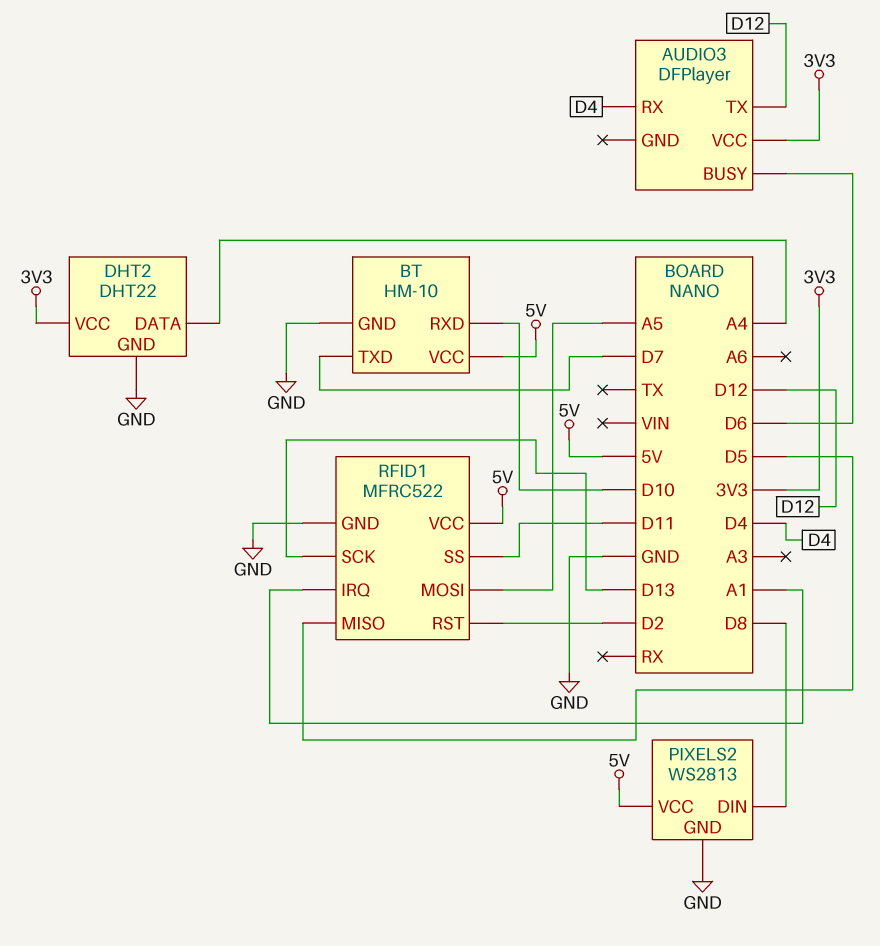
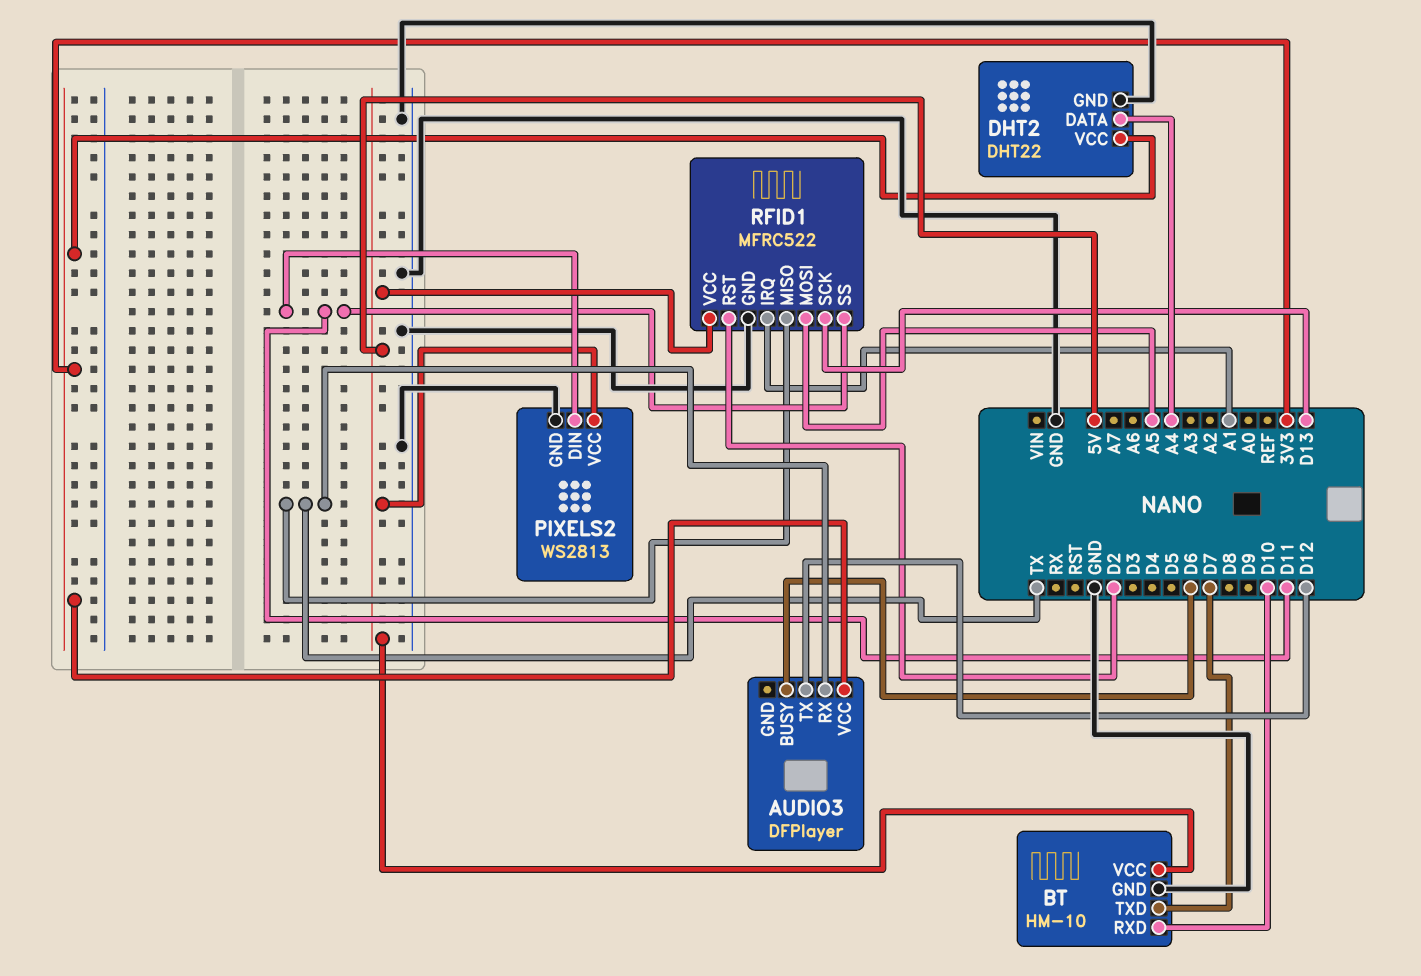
AUDIO3 pin RX: D4 -> TX
PIXELS2 pin DIN: D8 -> D11
RFID1 pin MISO: D5 -> TX

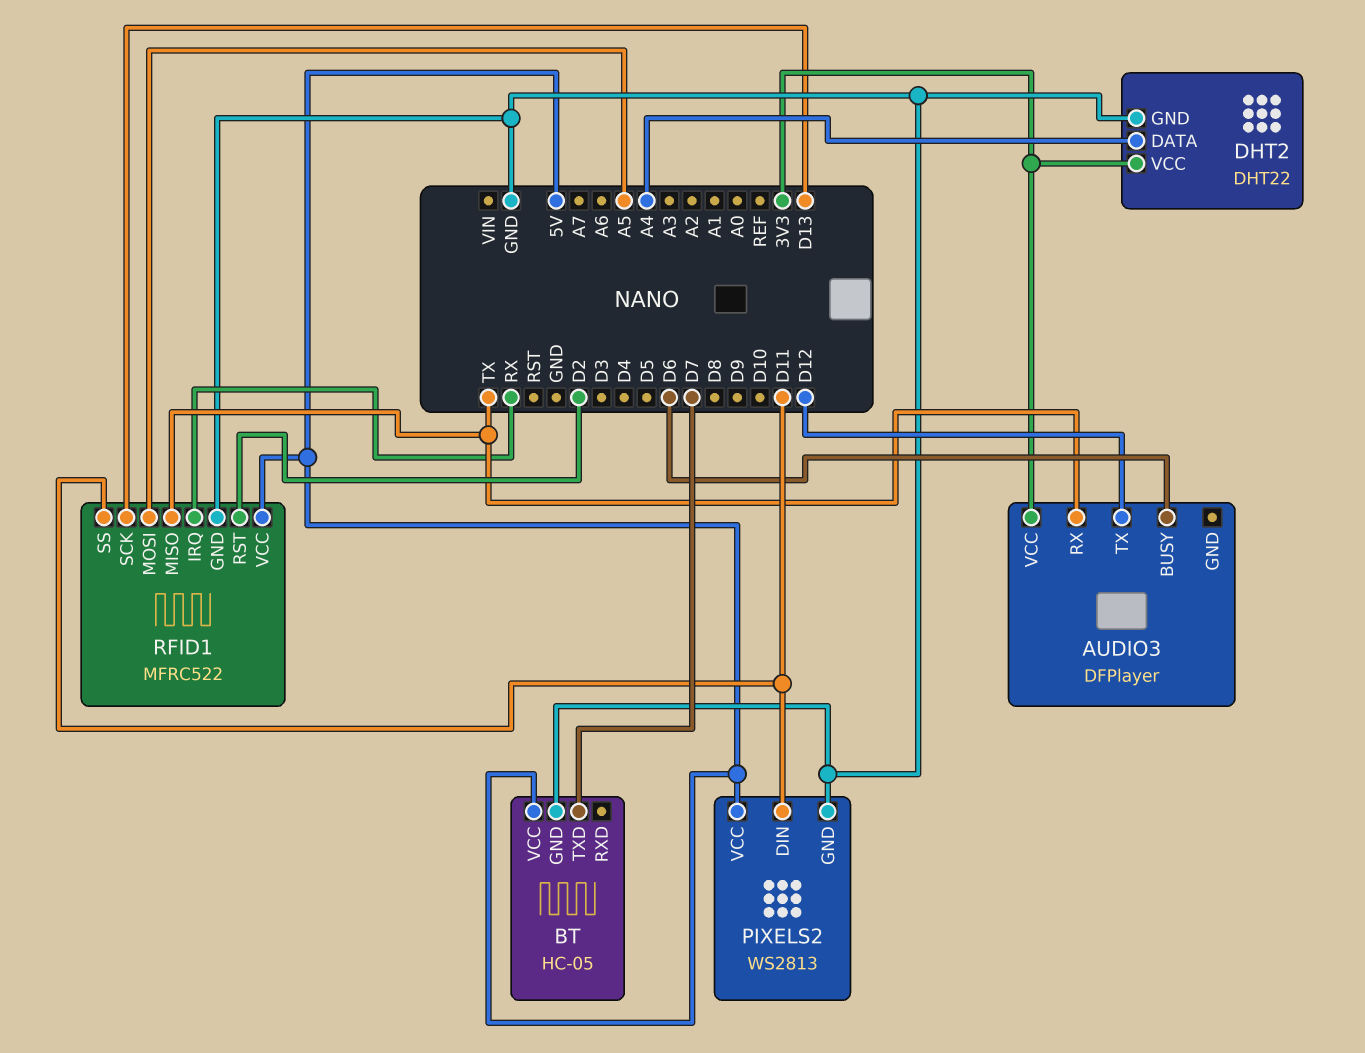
BT: HM-10 -> HC-05
BT pin RXD: D10 -> none
RFID1 pin IRQ: A1 -> RX

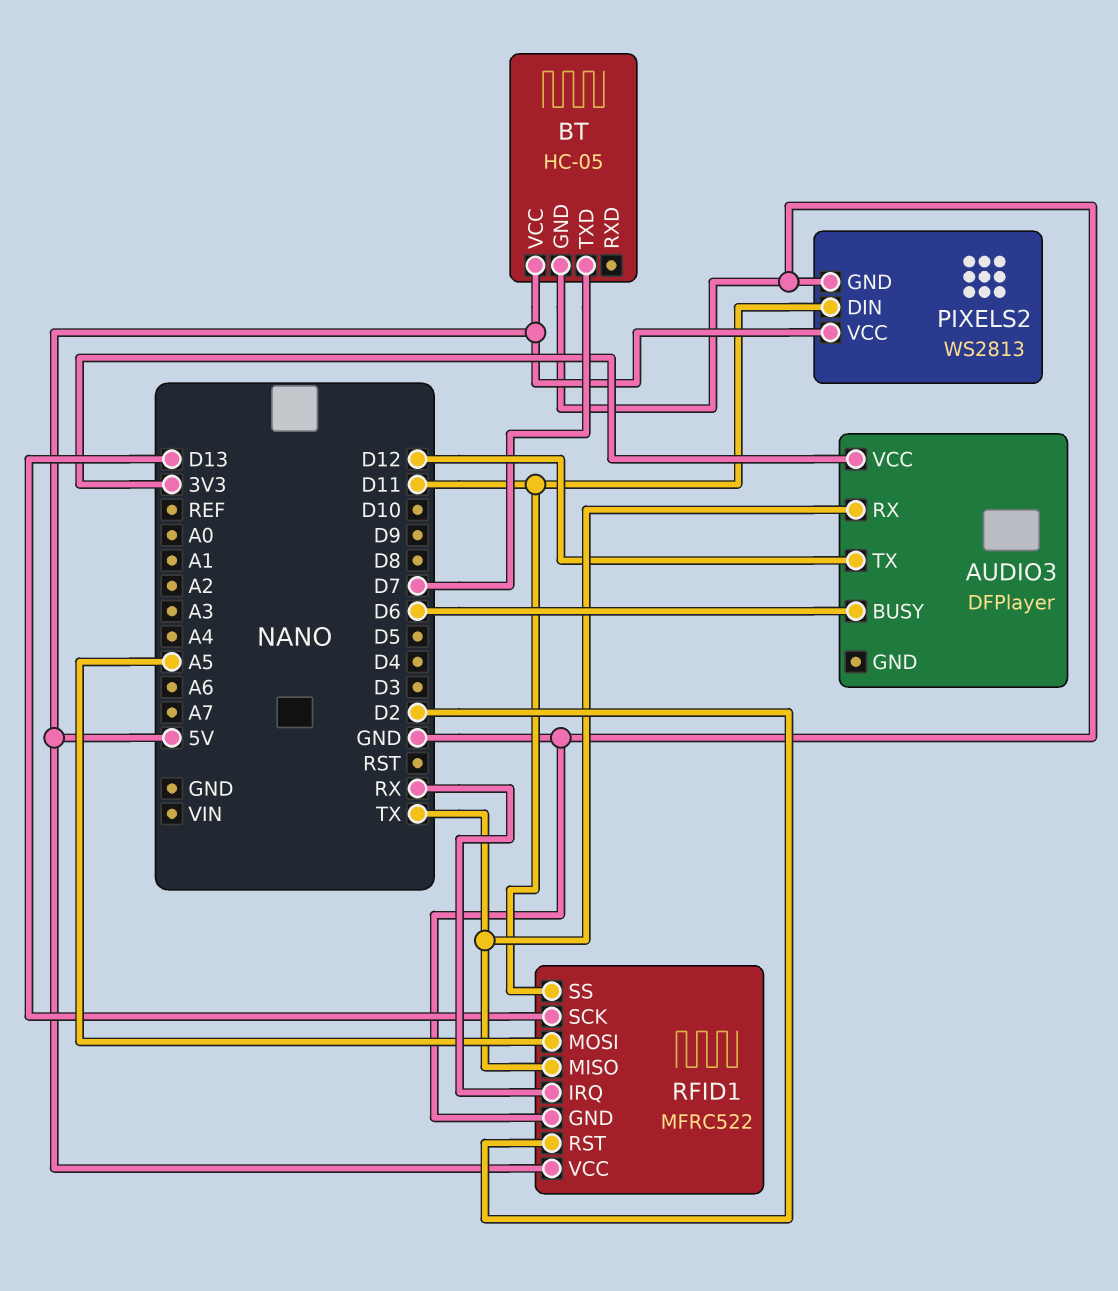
DHT2: DHT22 -> none
DHT2 pin DATA: A4 -> none
DHT2 pin GND: GND -> none
DHT2 pin VCC: 3V3 -> none

